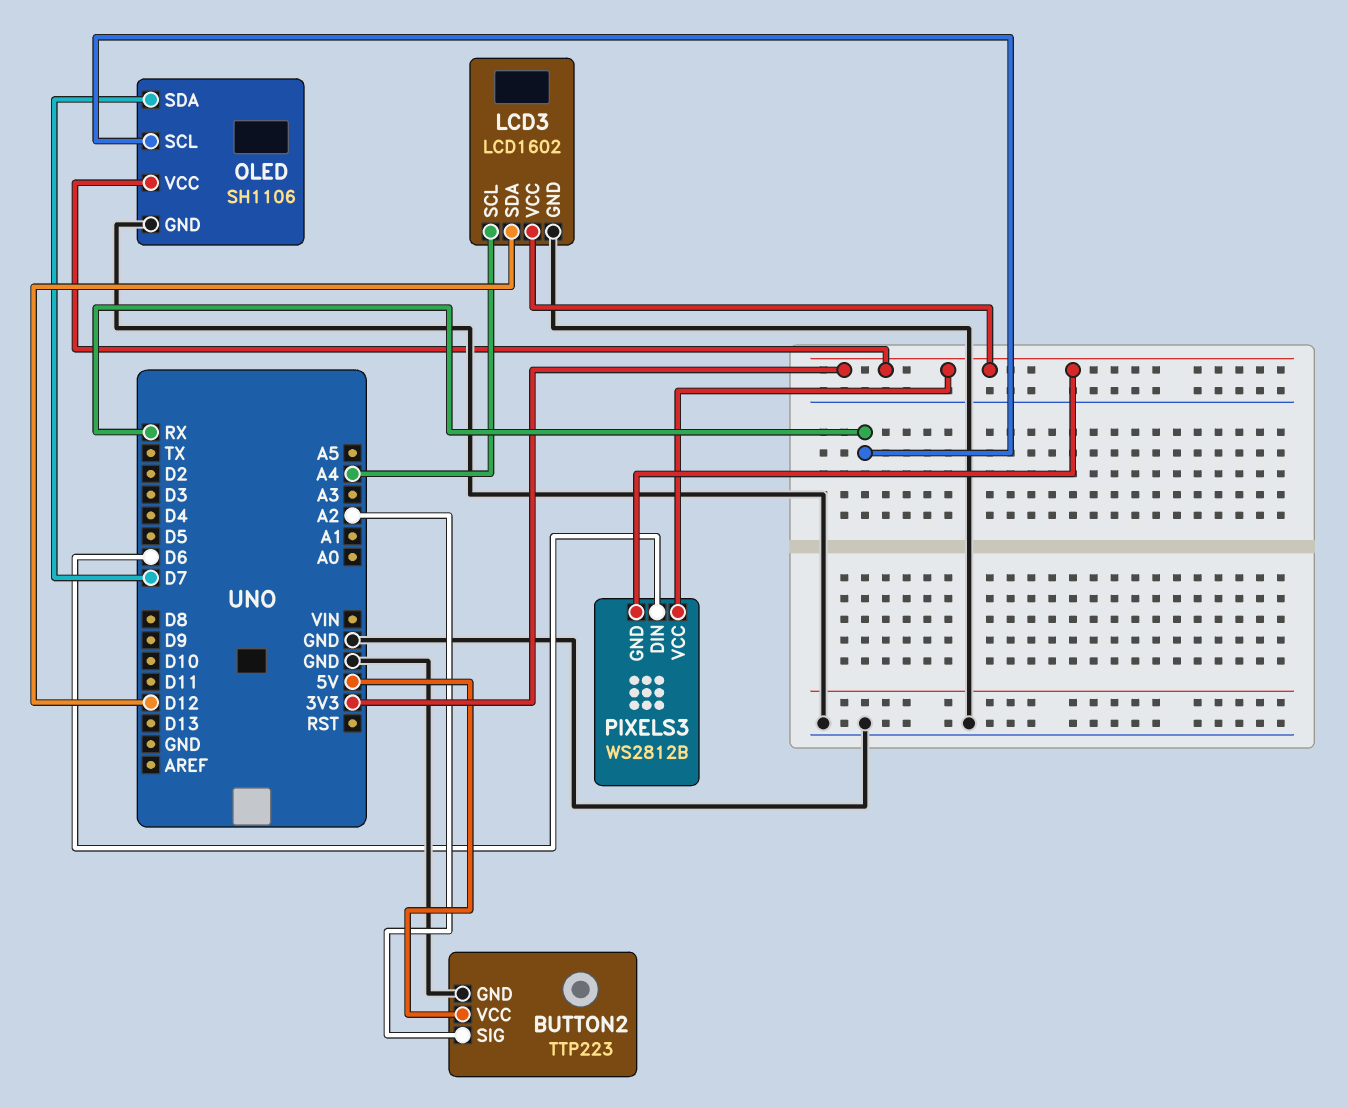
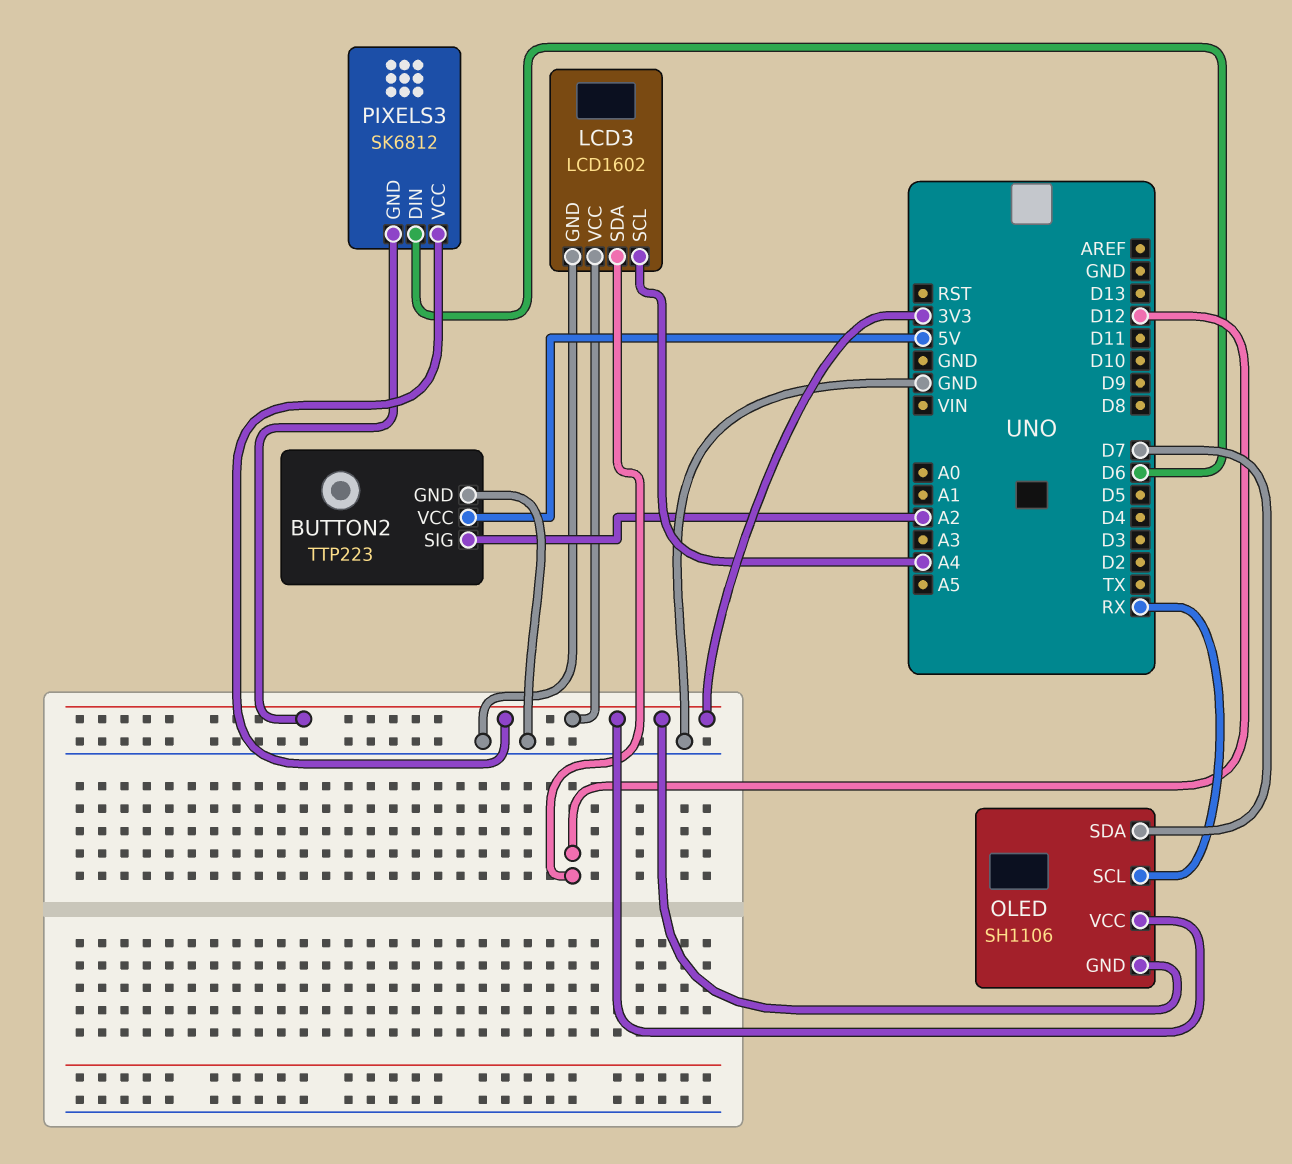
OLED pin GND: GND -> 3V3
PIXELS3: WS2812B -> SK6812

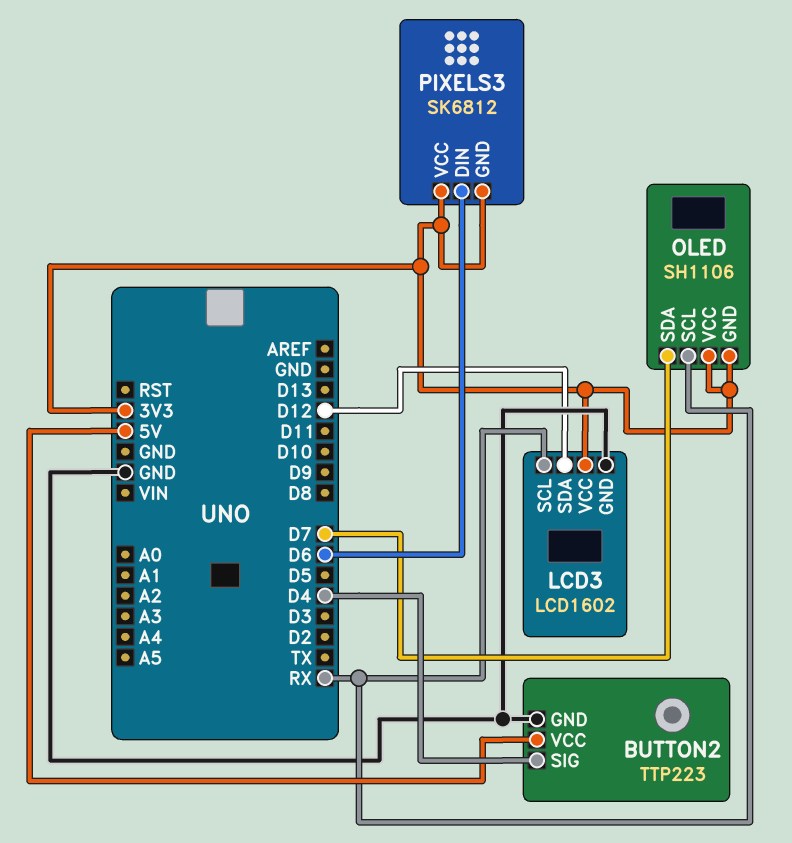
BUTTON2 pin SIG: A2 -> D4
LCD3 pin SCL: A4 -> RX

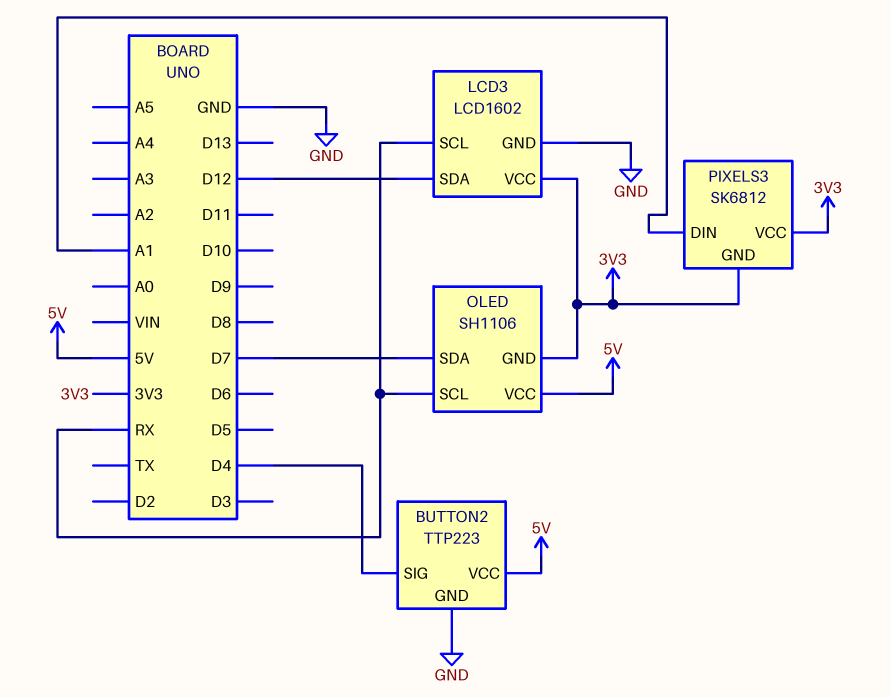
OLED pin VCC: 3V3 -> 5V
PIXELS3 pin DIN: D6 -> A1

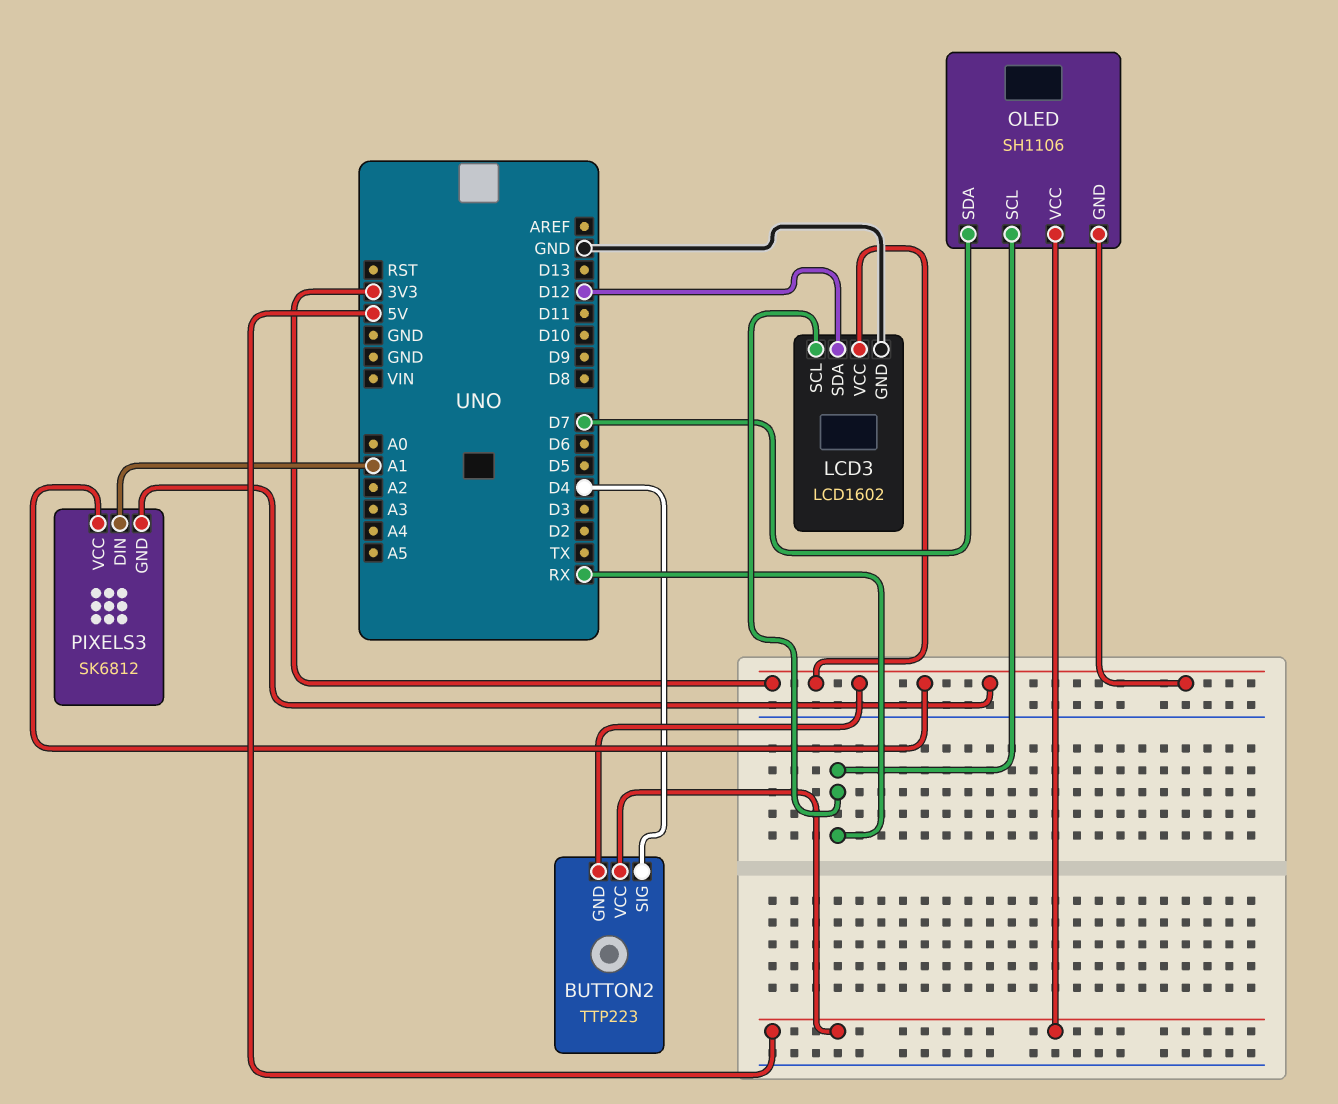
BUTTON2 pin GND: GND -> 3V3

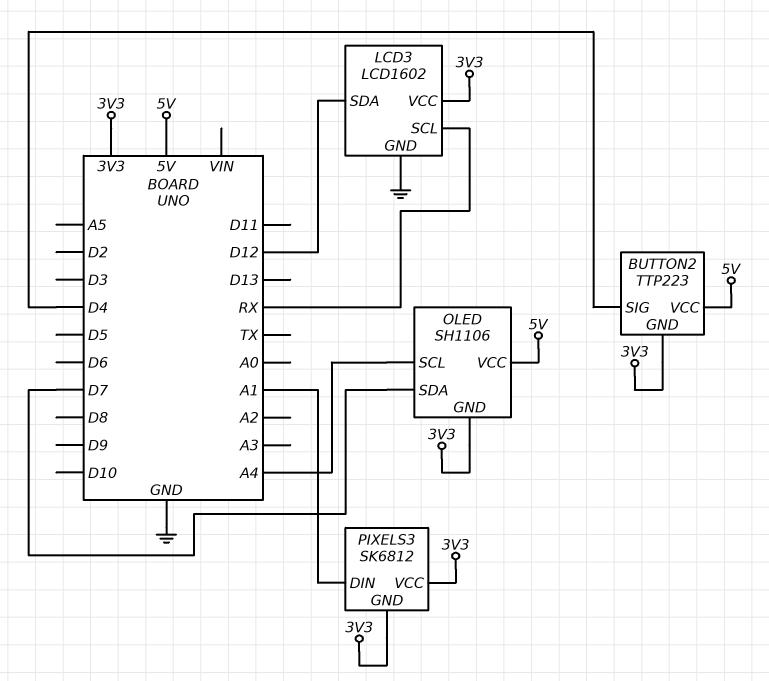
OLED pin SCL: RX -> A4

